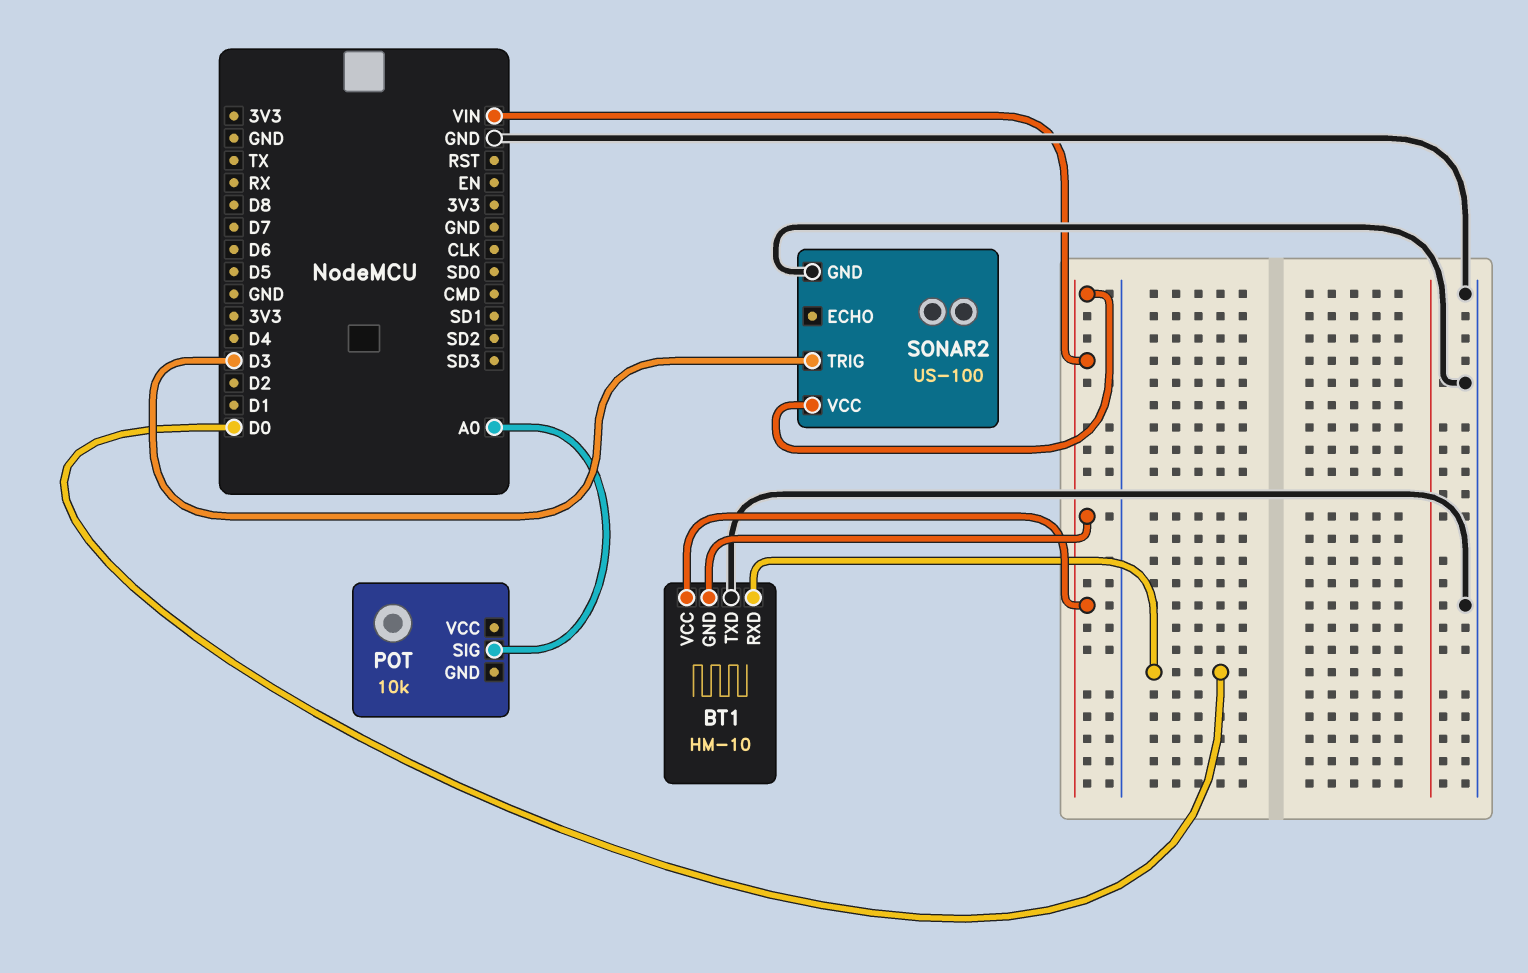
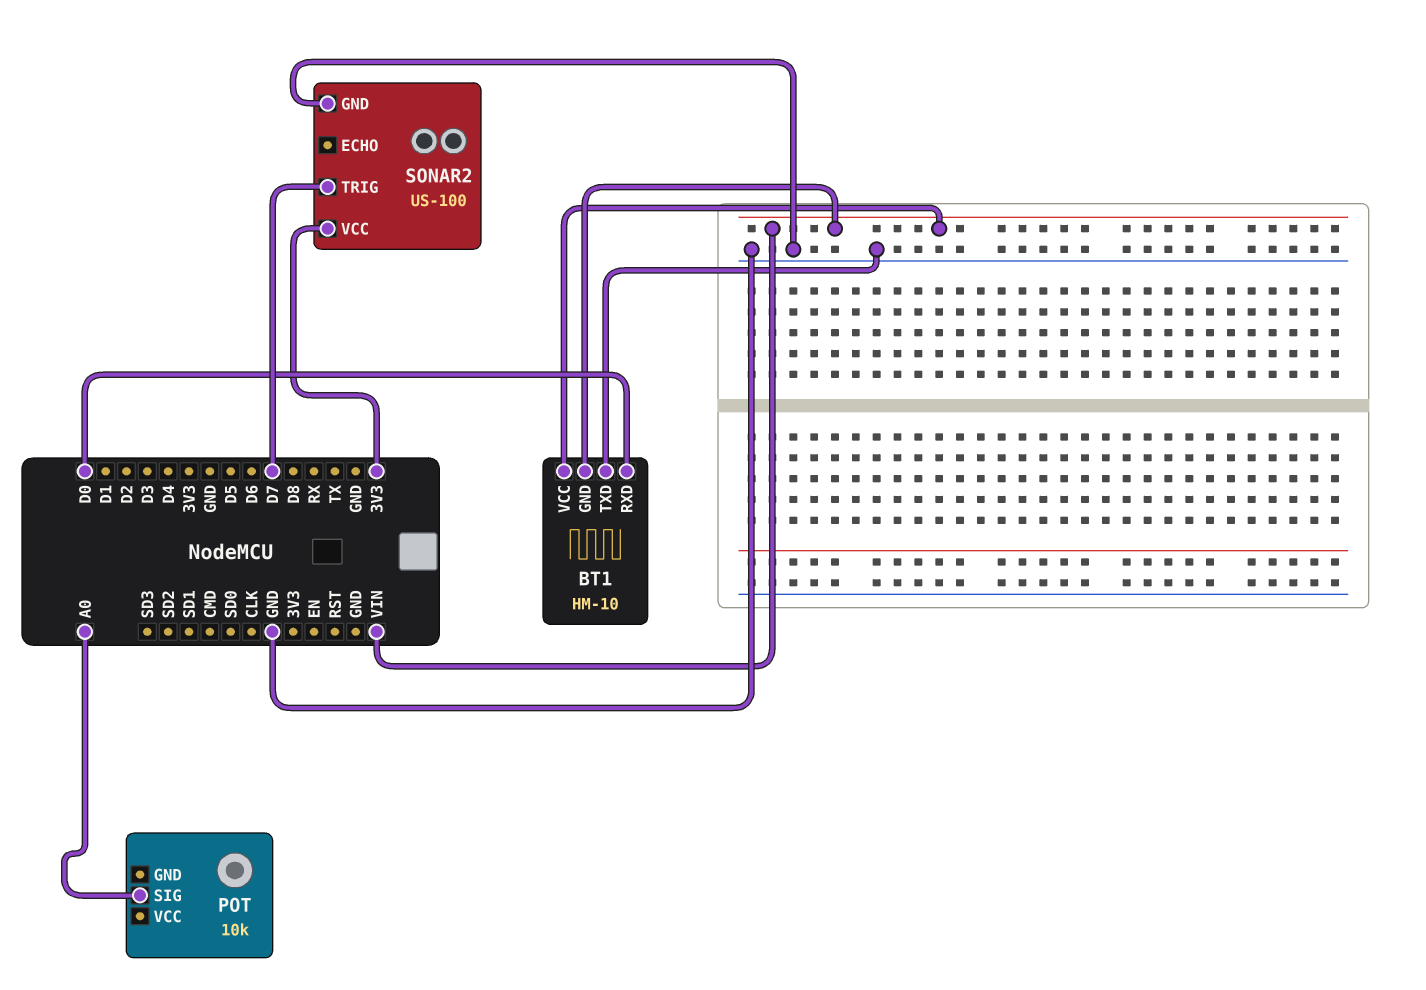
SONAR2 pin TRIG: D3 -> D7
SONAR2 pin VCC: VIN -> 3V3

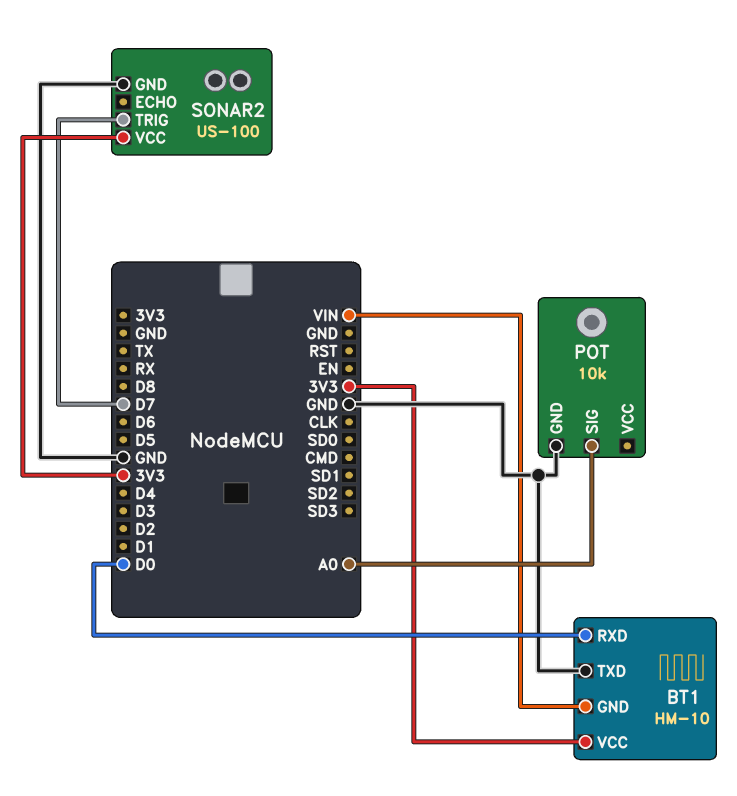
BT1 pin VCC: VIN -> 3V3
POT pin GND: none -> GND

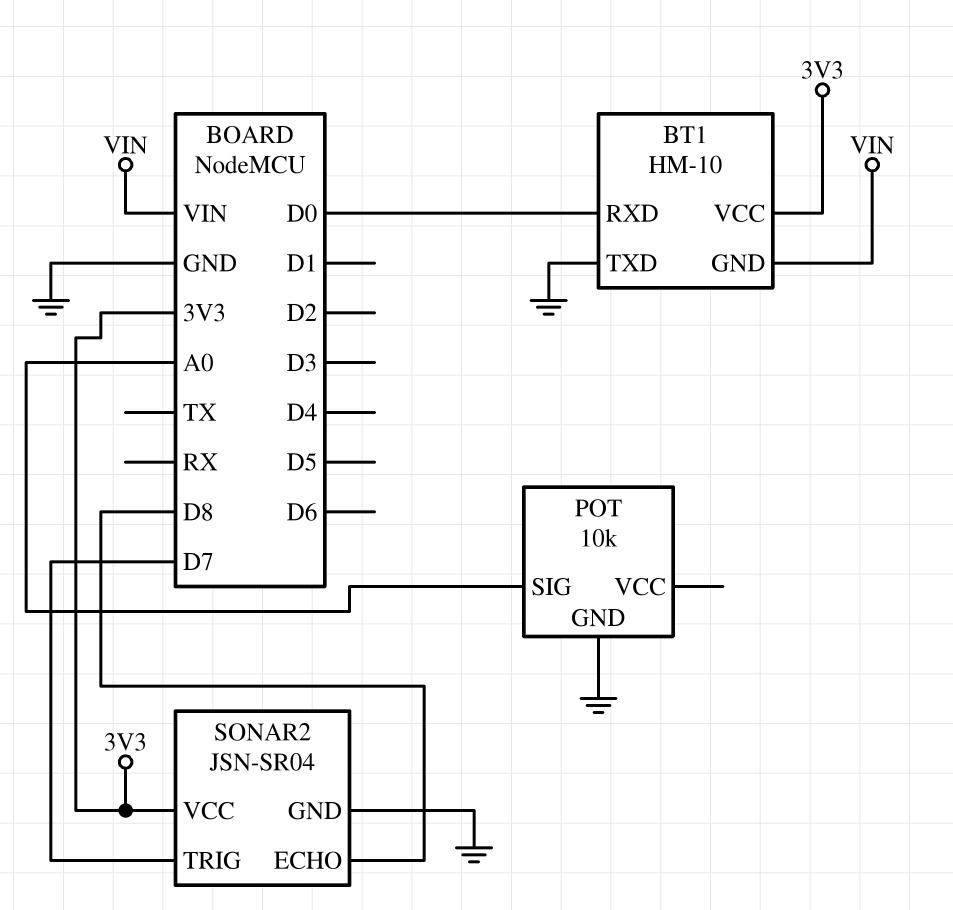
SONAR2: US-100 -> JSN-SR04
SONAR2 pin ECHO: none -> D8

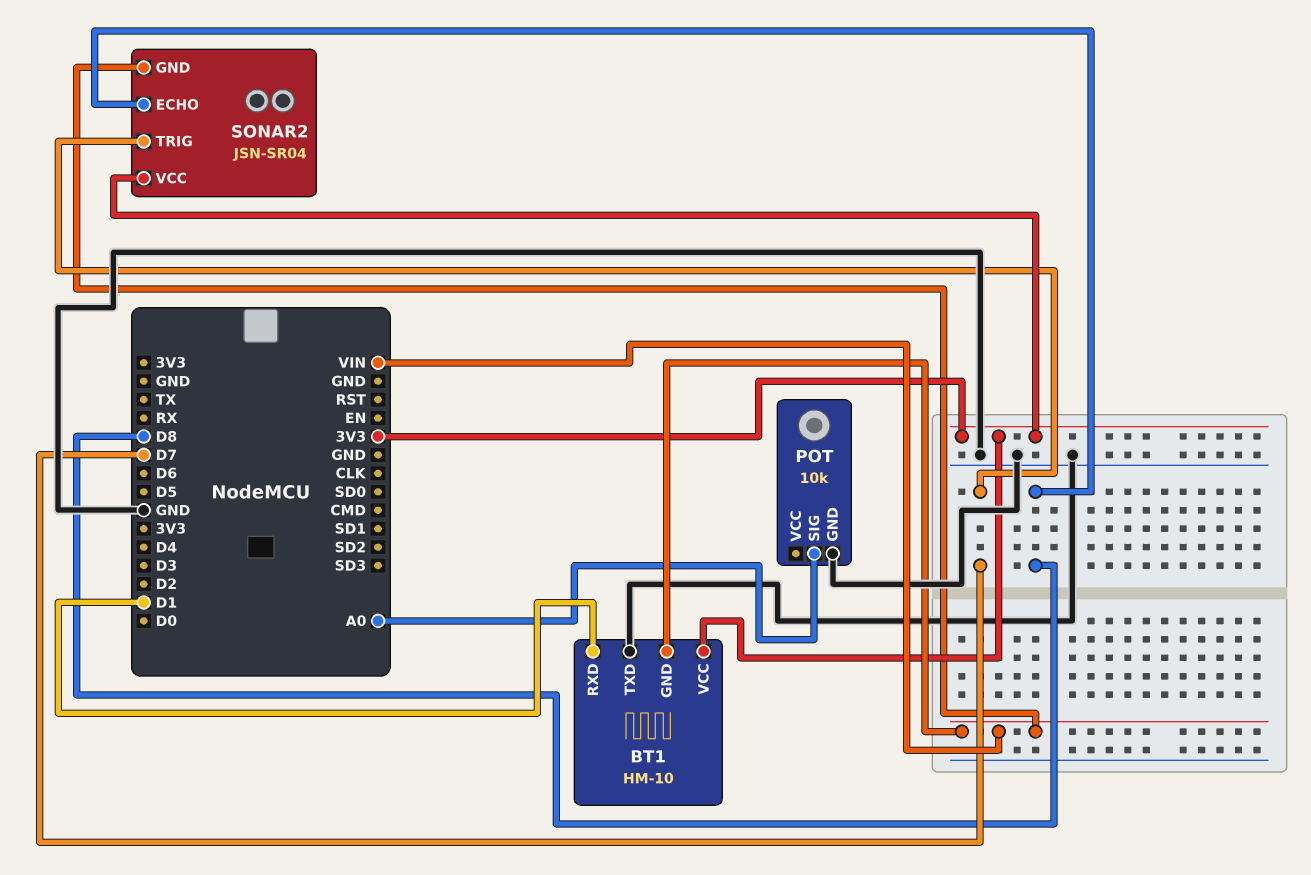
BT1 pin RXD: D0 -> D1
SONAR2 pin GND: GND -> VIN

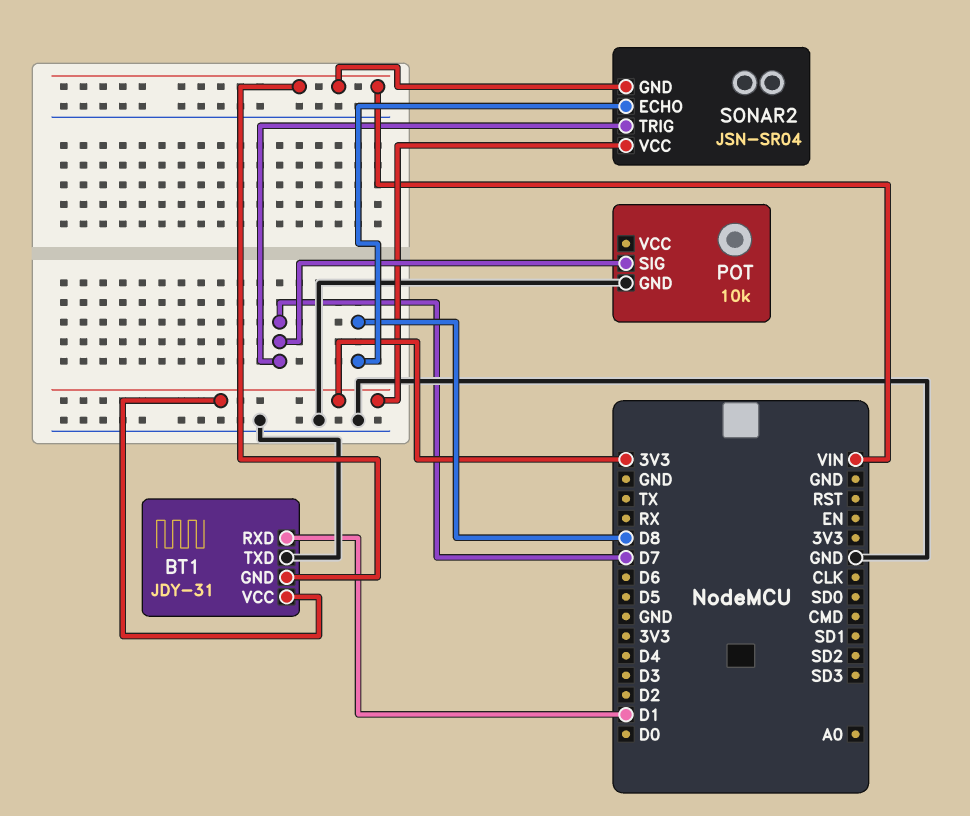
BT1: HM-10 -> JDY-31
POT pin SIG: A0 -> D7

